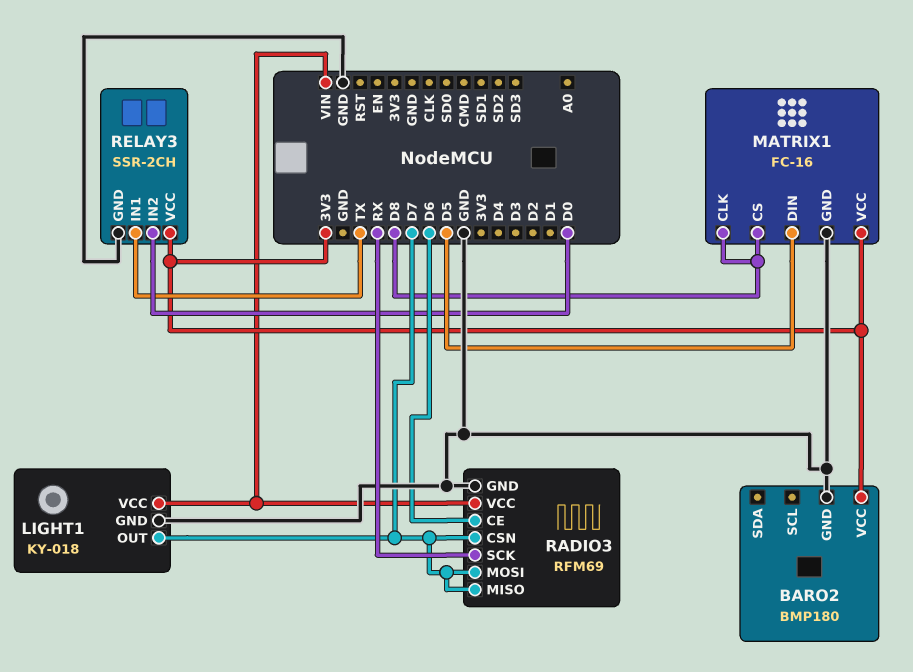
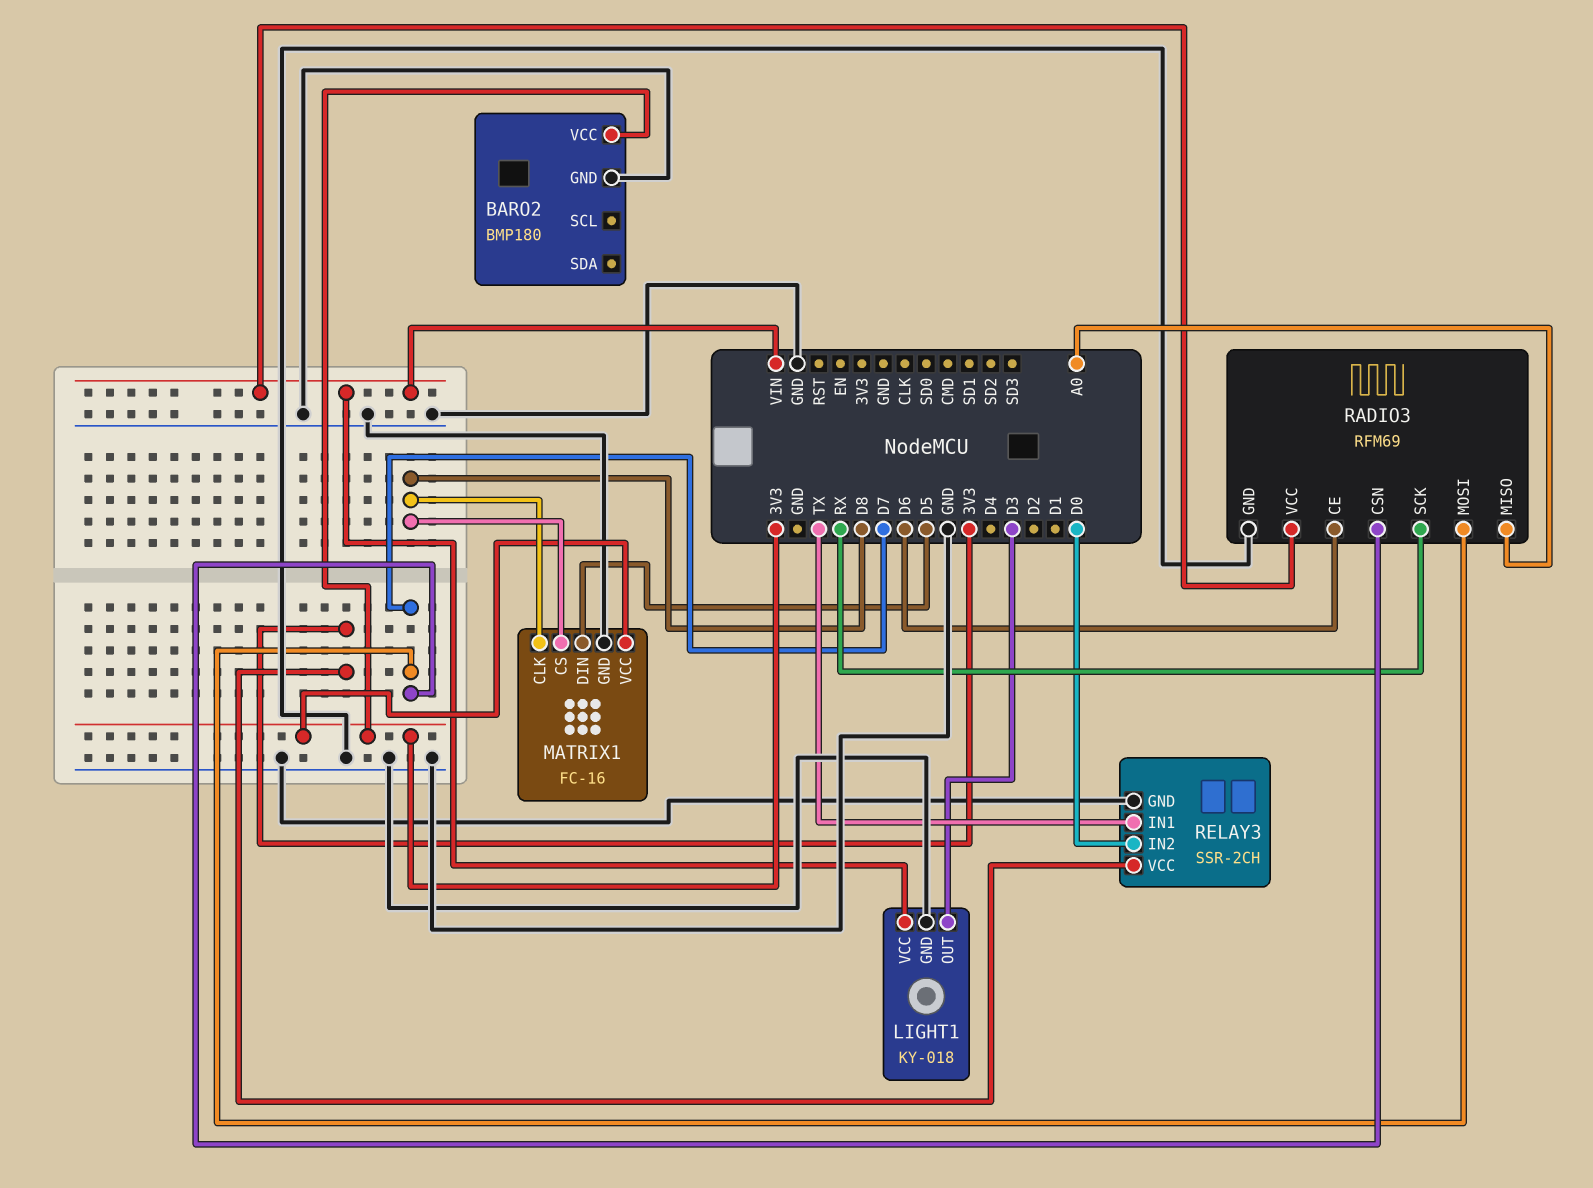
LIGHT1 pin OUT: D7 -> D3
RADIO3 pin MISO: D7 -> A0

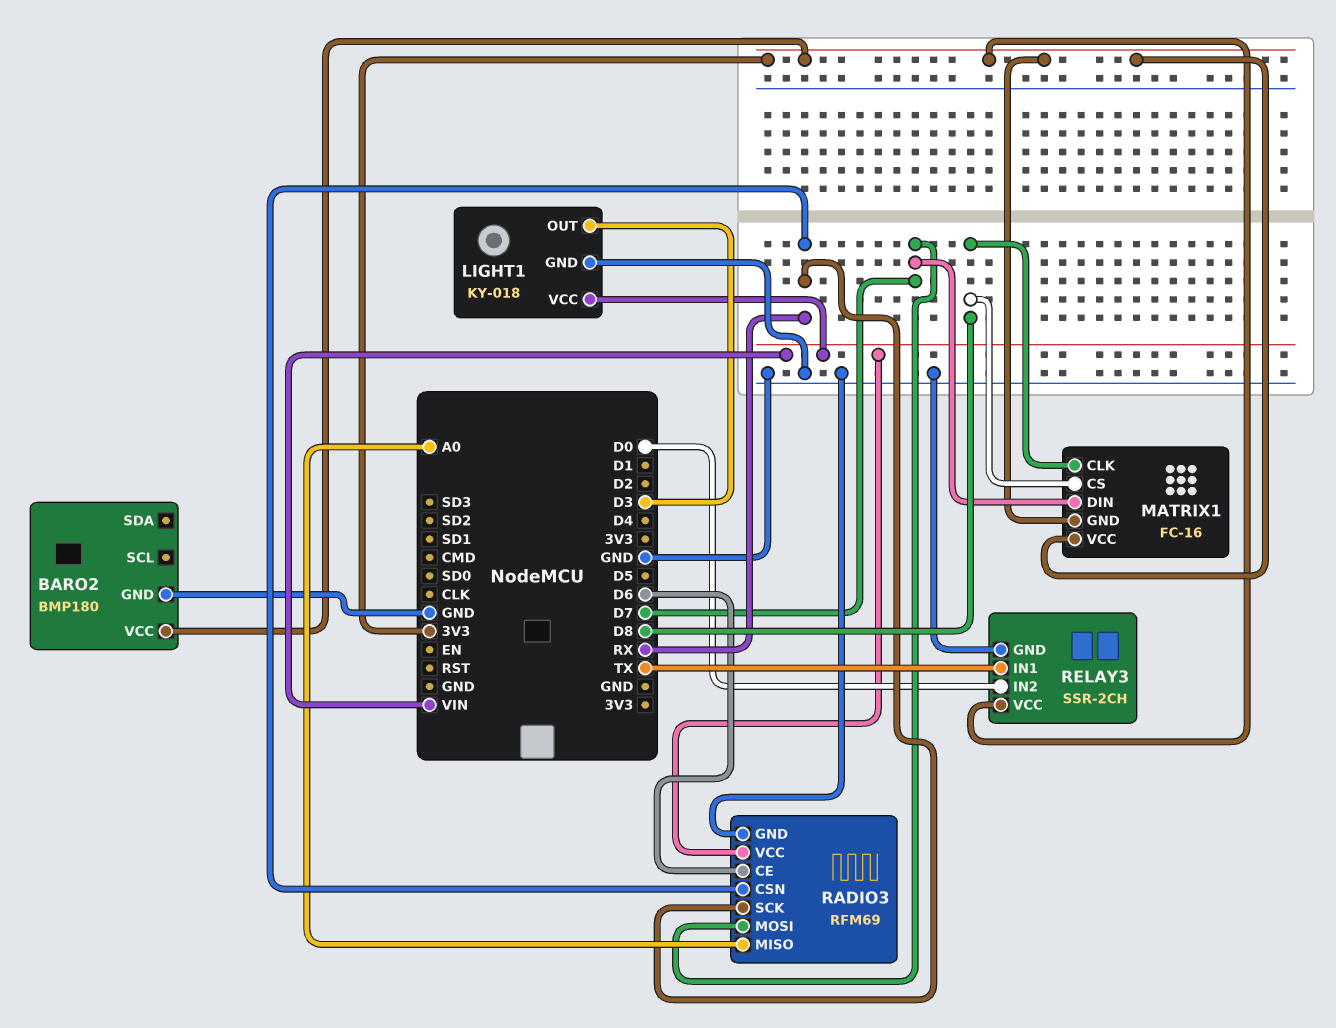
MATRIX1 pin DIN: D5 -> D7
MATRIX1 pin GND: GND -> 3V3
RADIO3 pin CSN: D7 -> RX

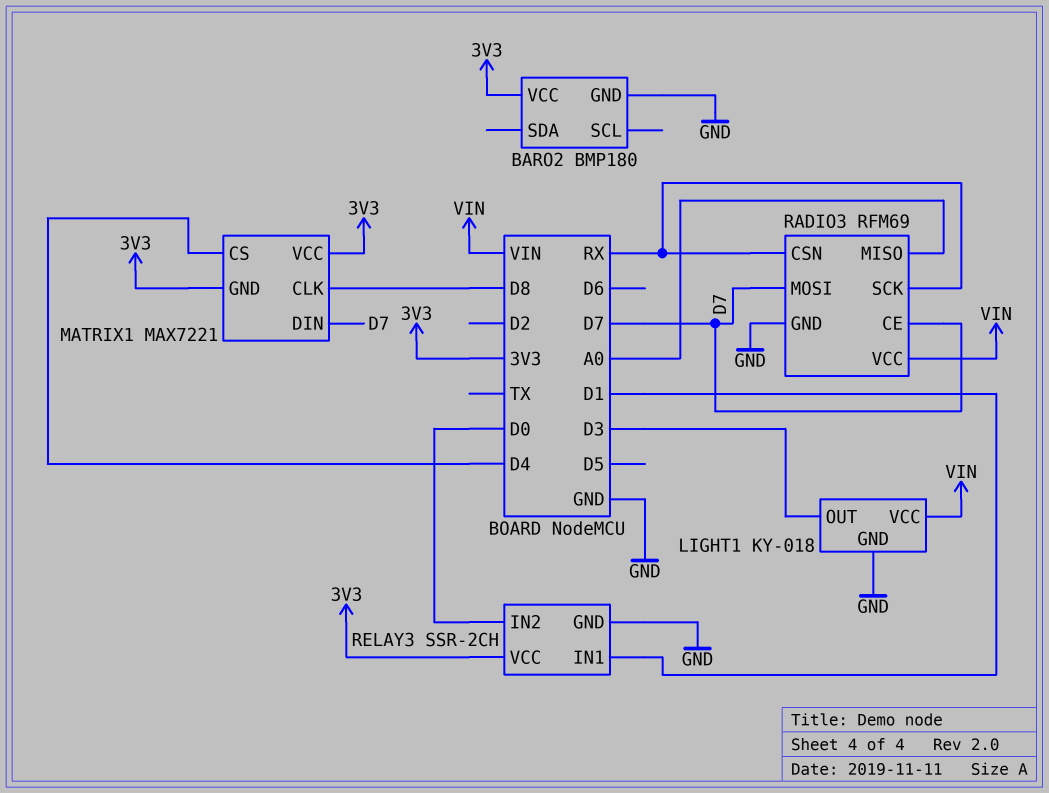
MATRIX1: FC-16 -> MAX7221
MATRIX1 pin CS: D8 -> D4
RADIO3 pin CE: D6 -> D7
RELAY3 pin IN1: TX -> D1

